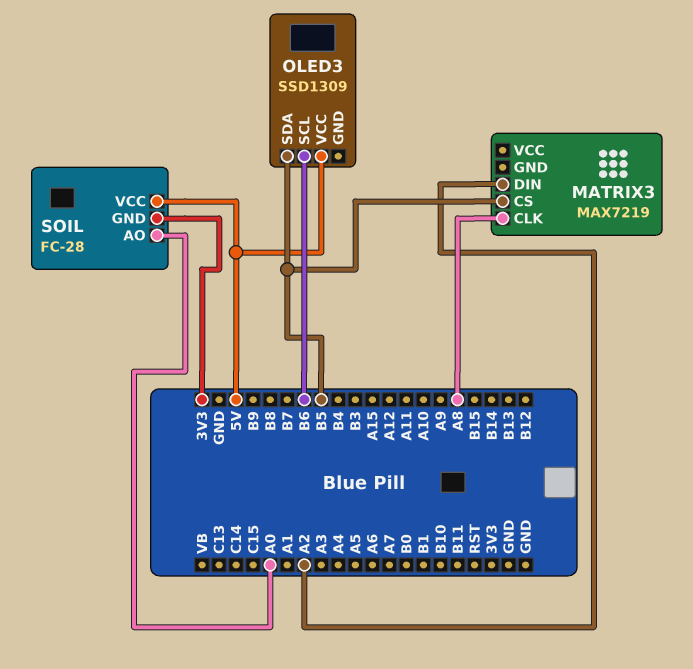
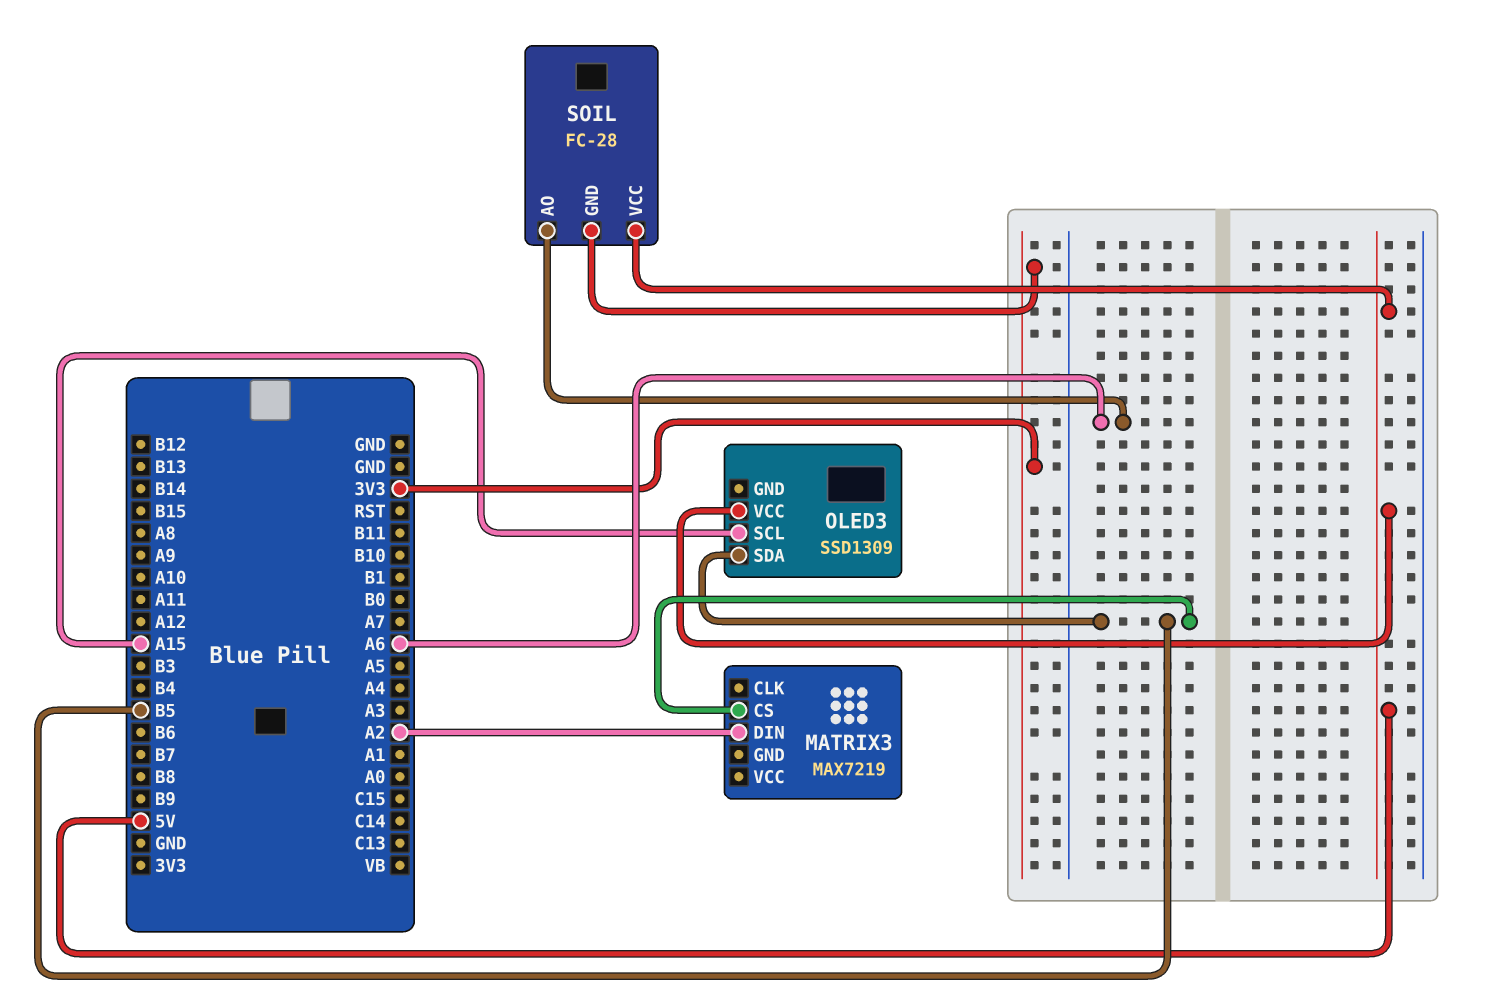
MATRIX3 pin CLK: A8 -> none
OLED3 pin SCL: B6 -> A15
SOIL pin AO: A0 -> A6

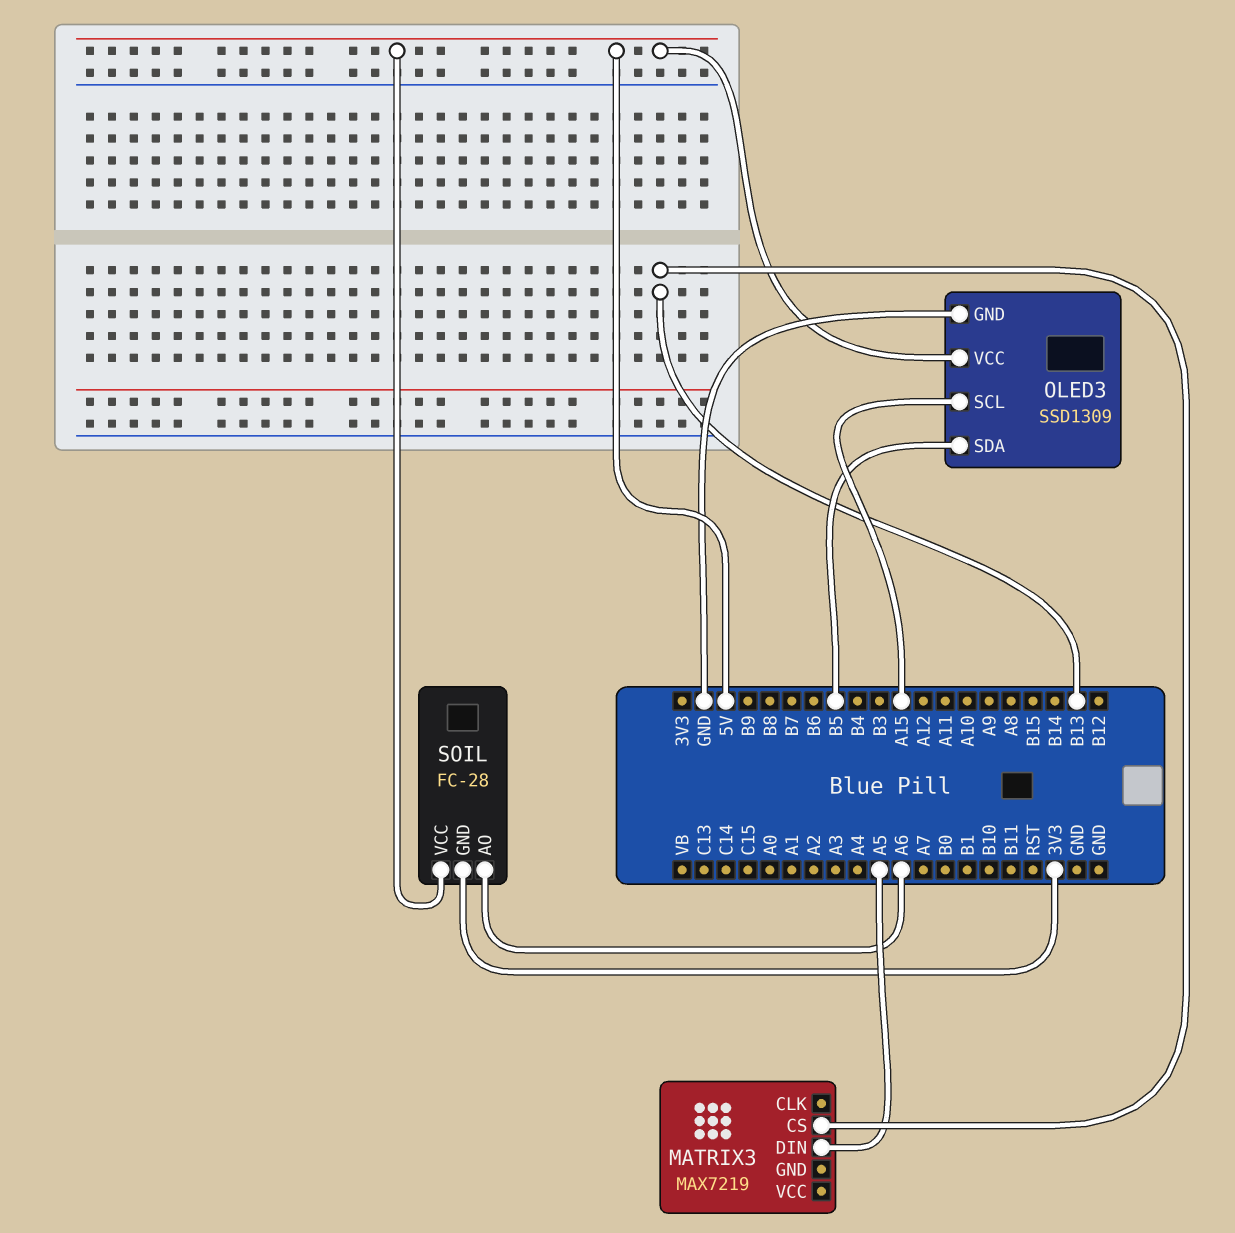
MATRIX3 pin CS: B5 -> B13
MATRIX3 pin DIN: A2 -> A5
OLED3 pin GND: none -> GND

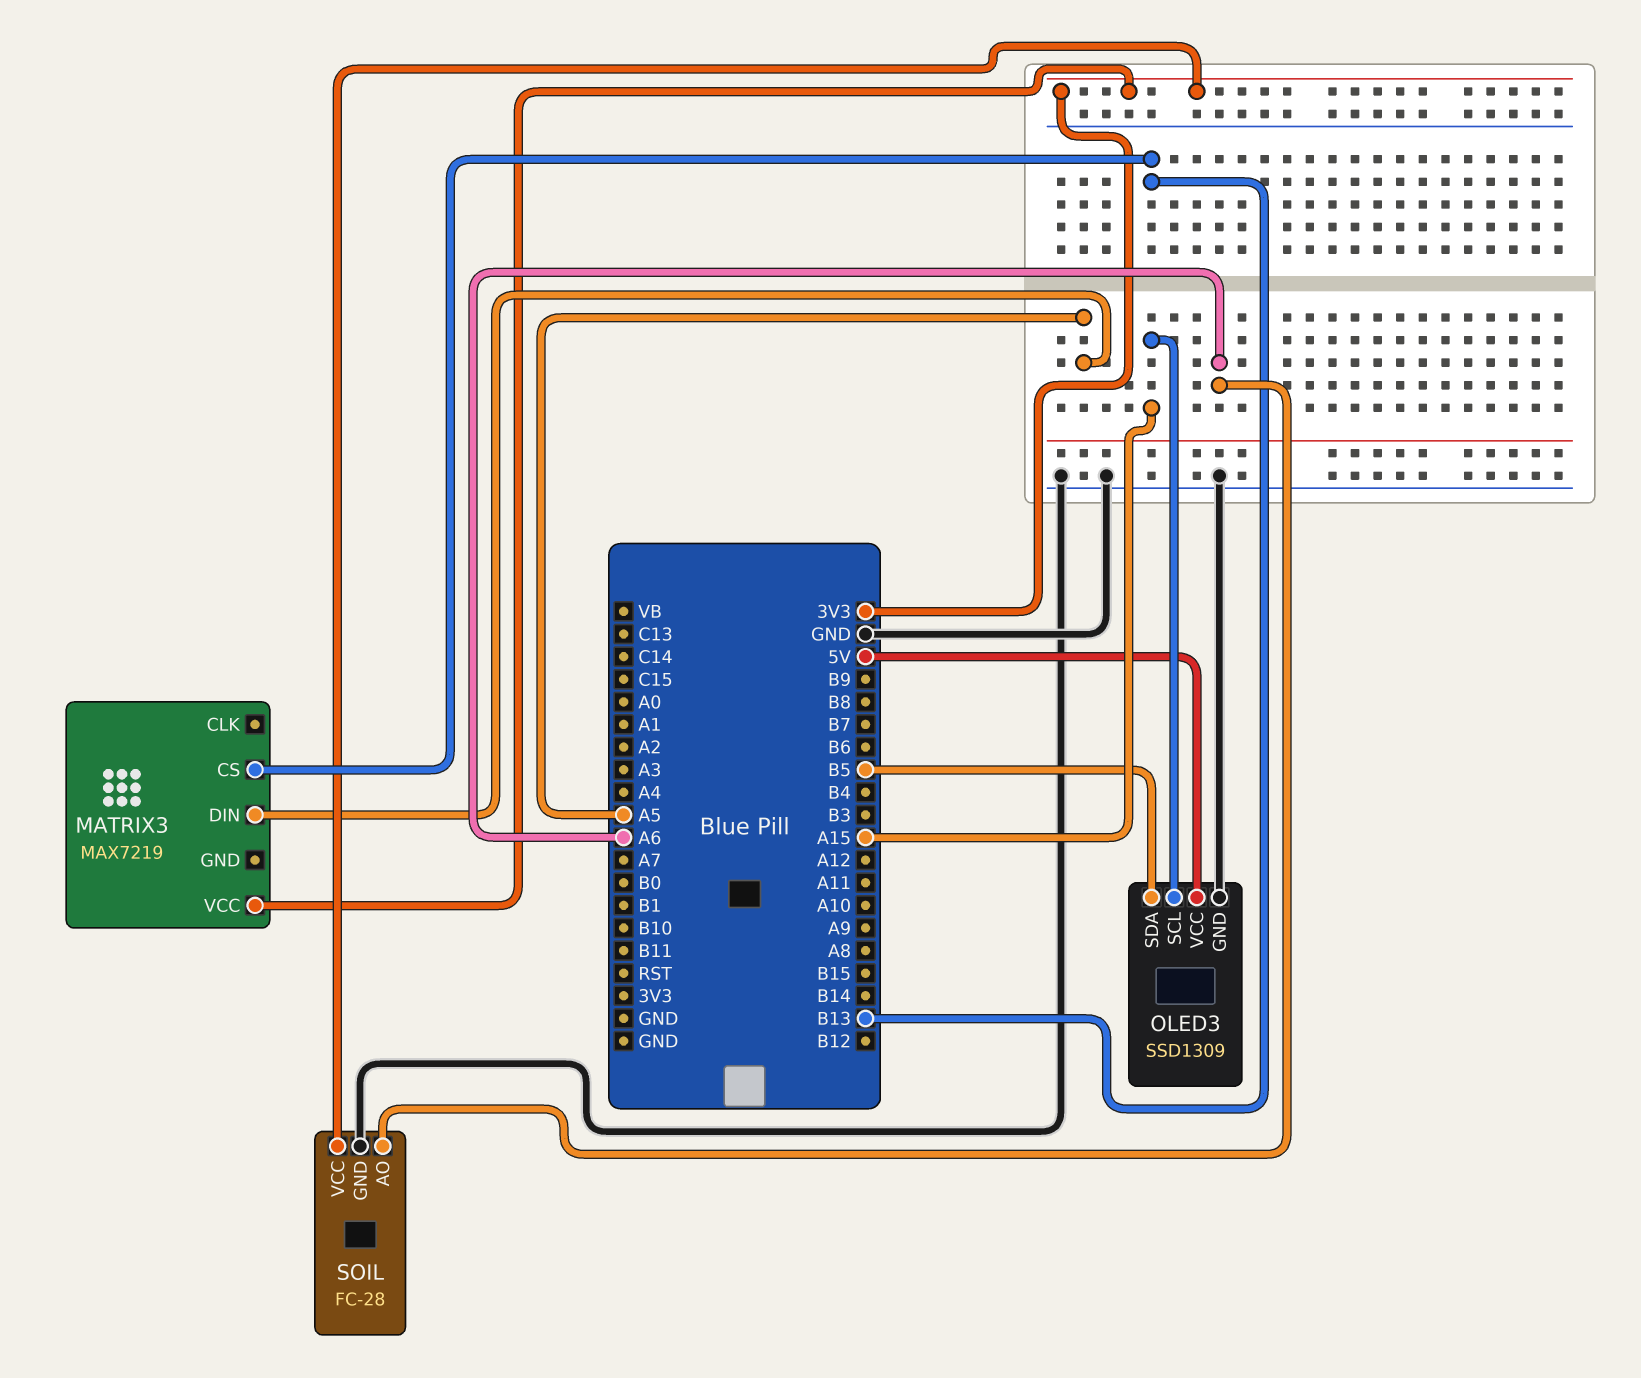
MATRIX3 pin VCC: none -> 3V3
SOIL pin GND: 3V3 -> GND
SOIL pin VCC: 5V -> 3V3

